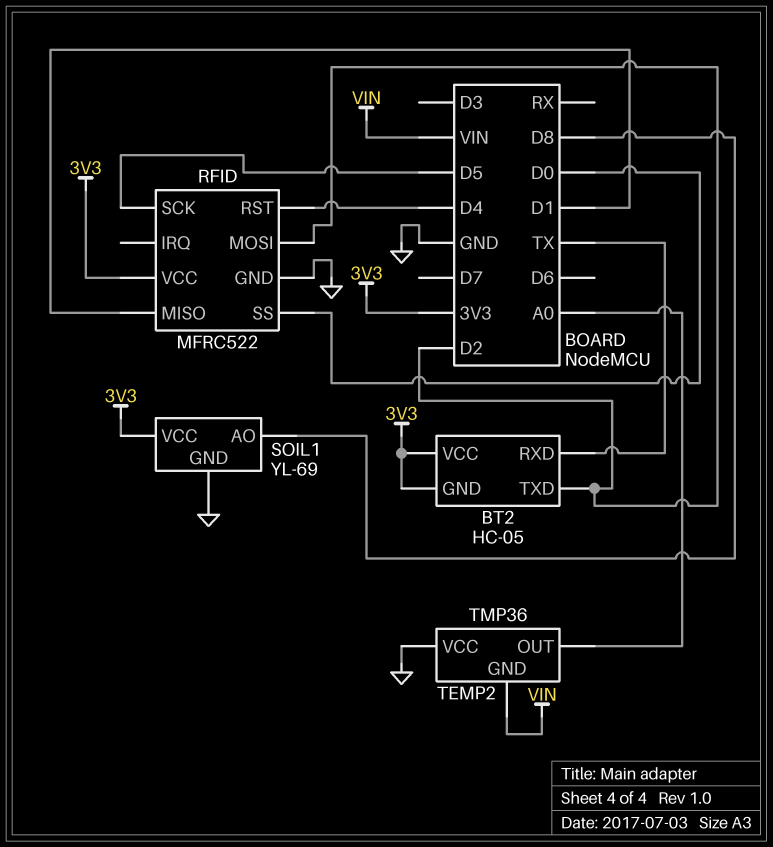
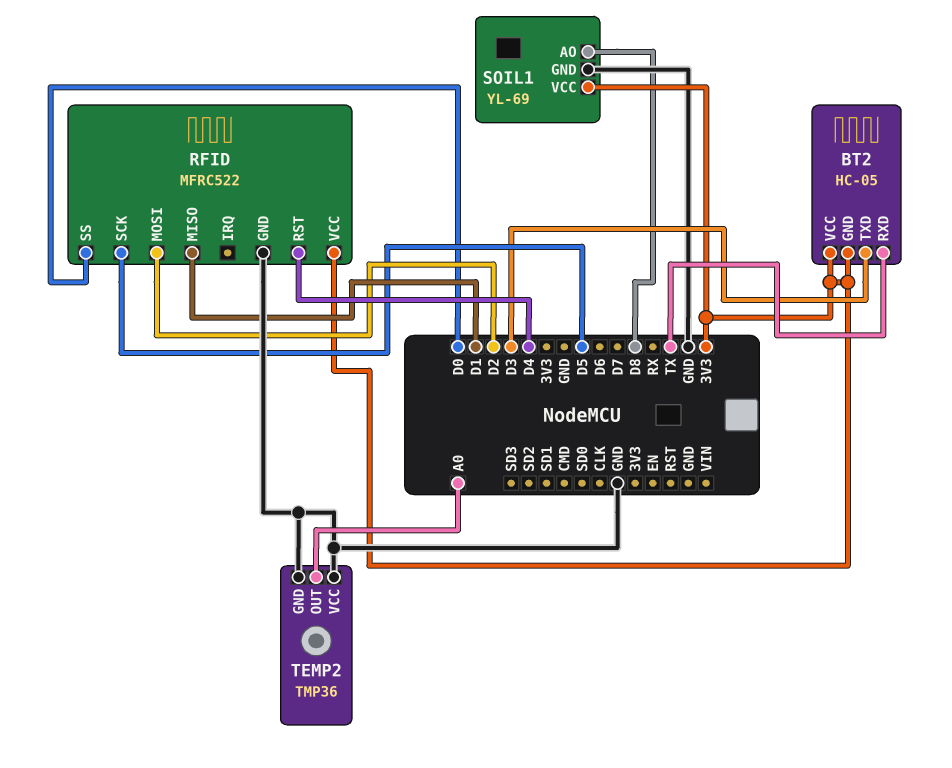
BT2 pin TXD: D2 -> D3
TEMP2 pin GND: VIN -> GND

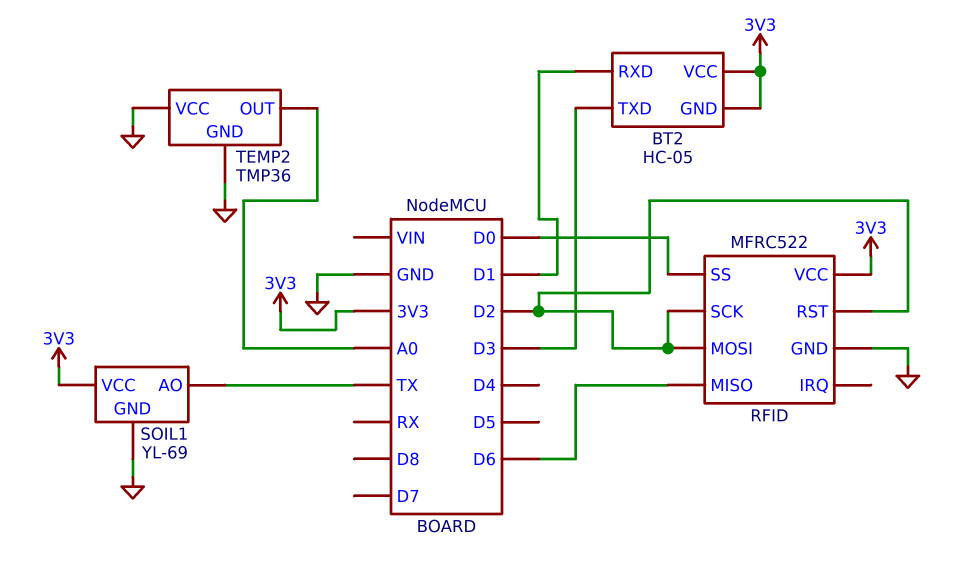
BT2 pin RXD: TX -> D1
RFID pin MISO: D1 -> D6
RFID pin RST: D4 -> D2
RFID pin SCK: D5 -> D2
SOIL1 pin AO: D8 -> TX

